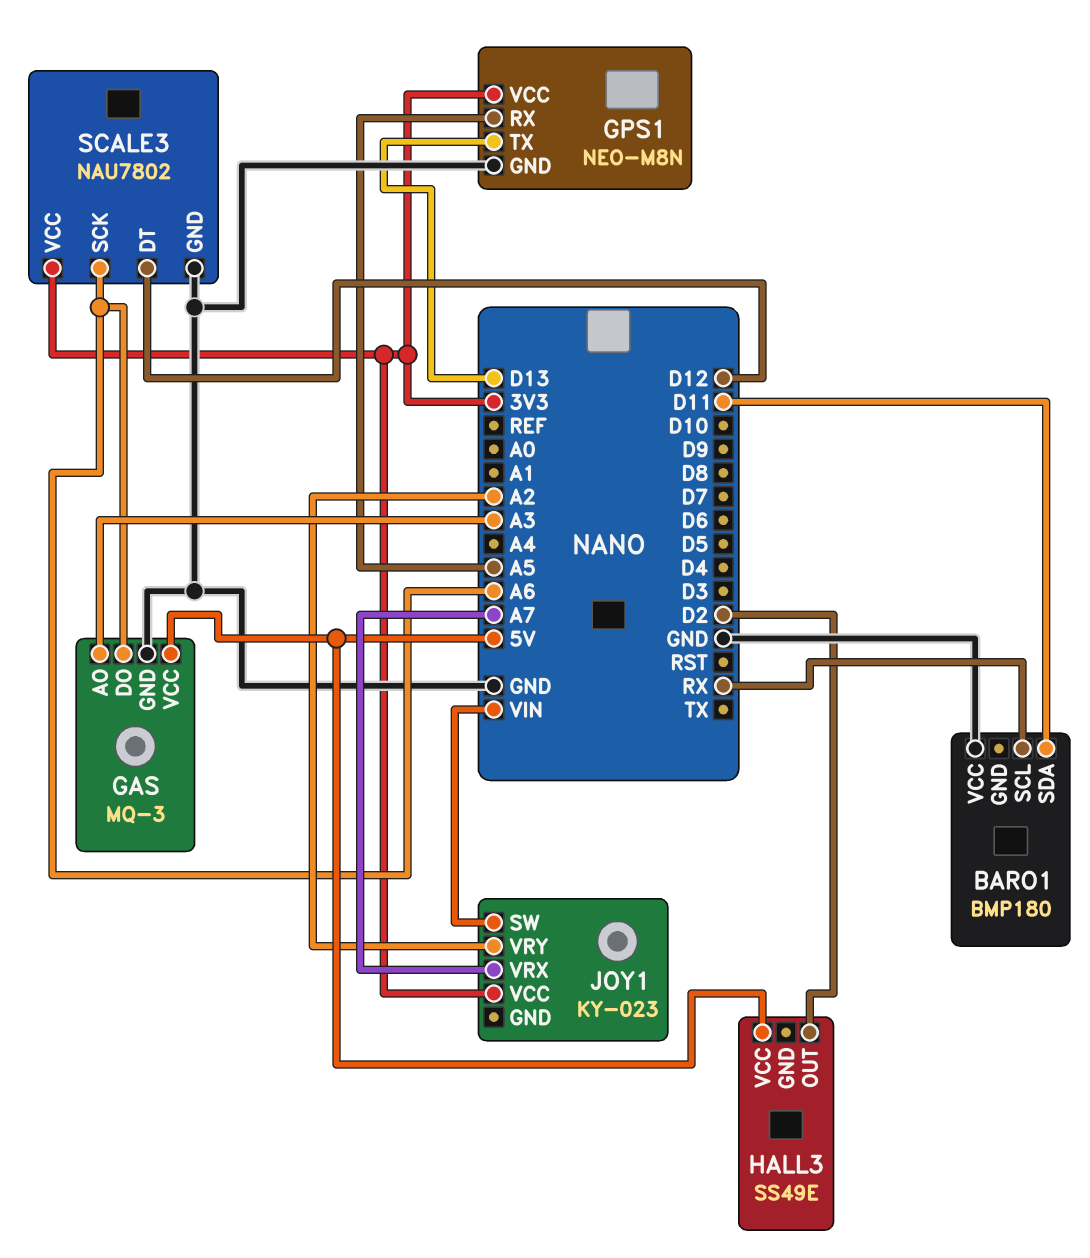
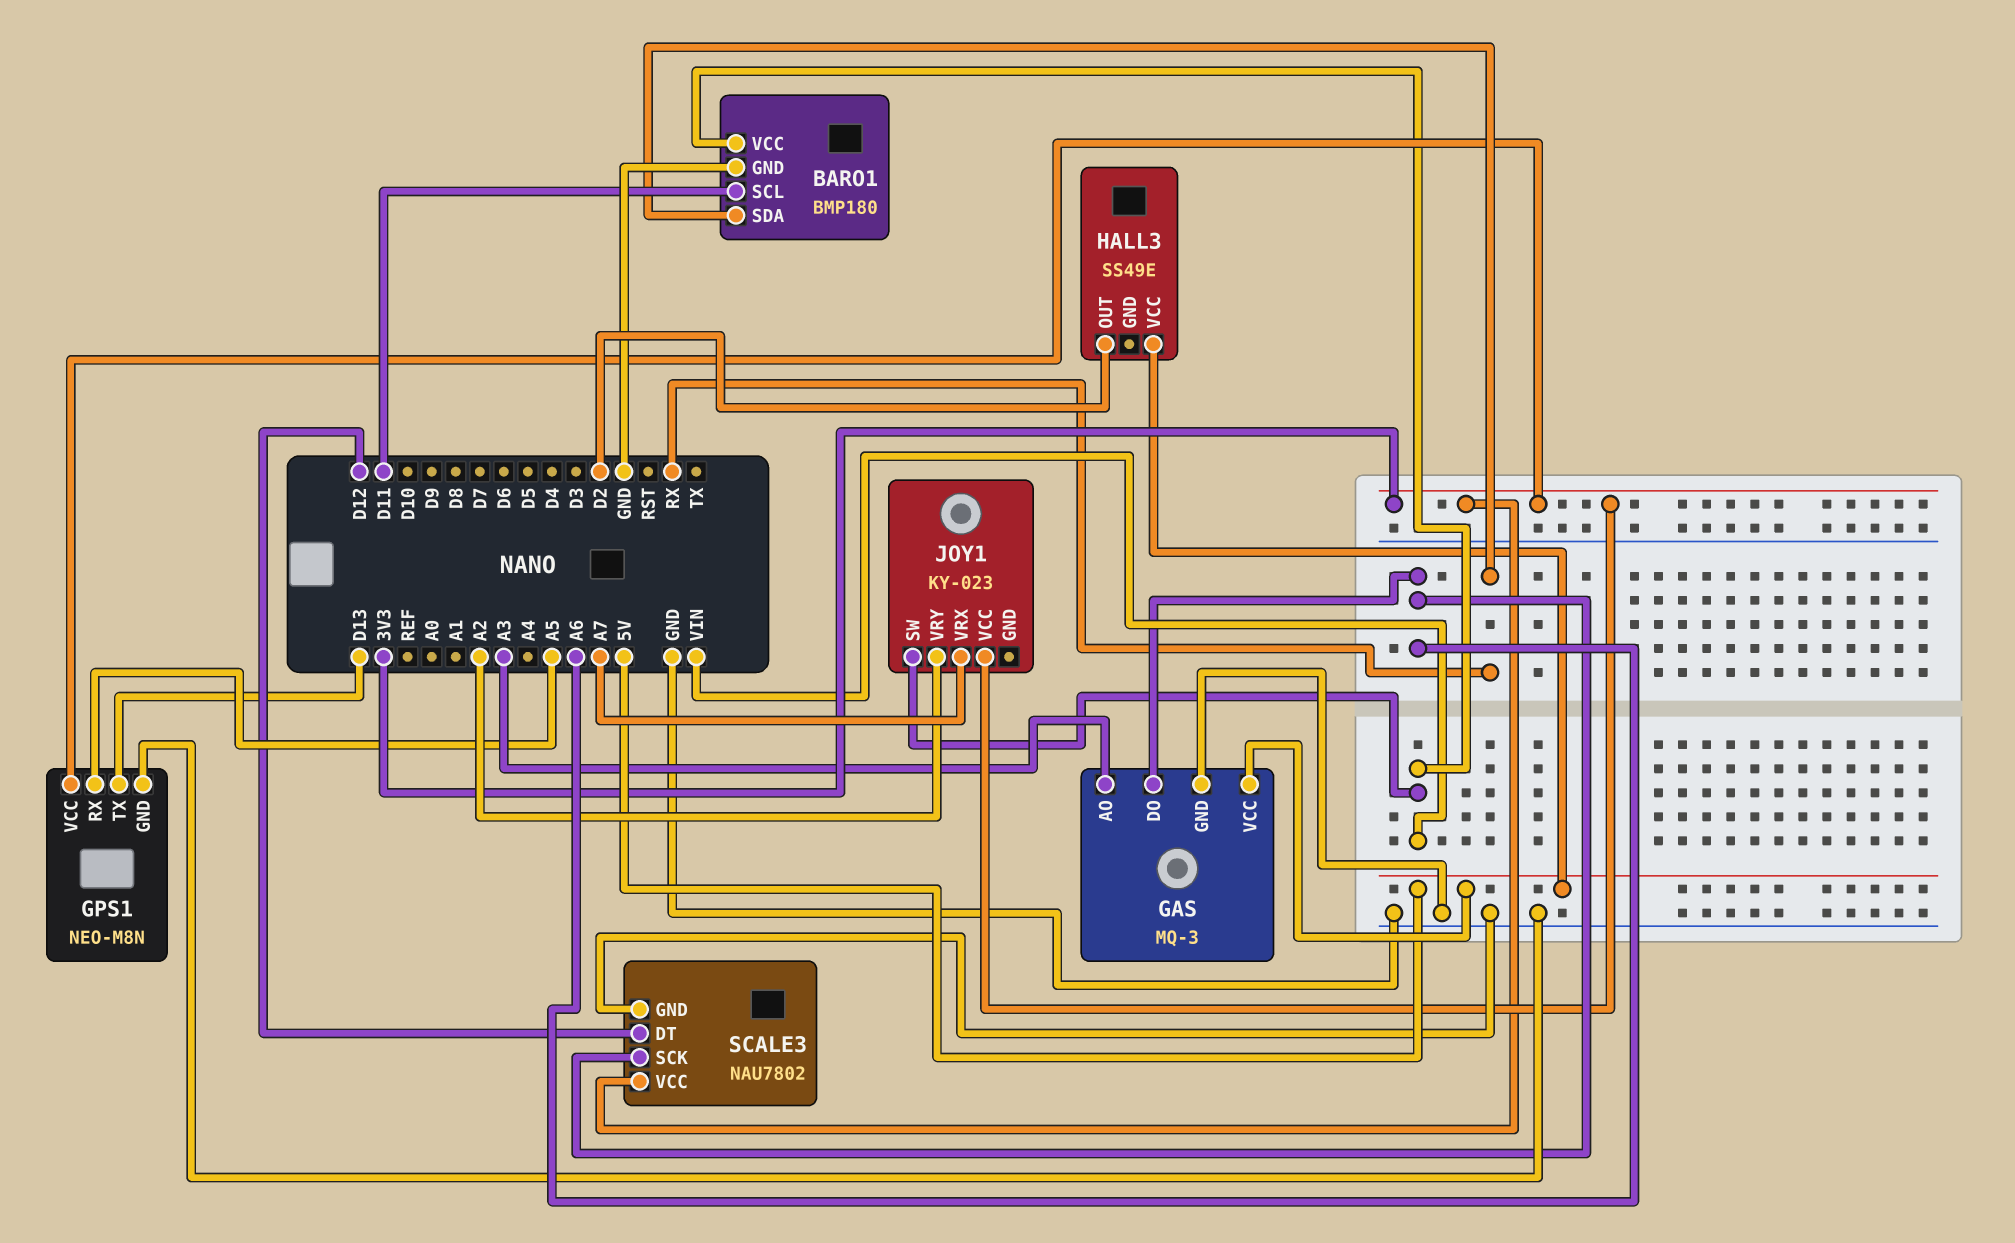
BARO1 pin GND: none -> GND
BARO1 pin SCL: RX -> D11
BARO1 pin SDA: D11 -> RX
BARO1 pin VCC: GND -> VIN

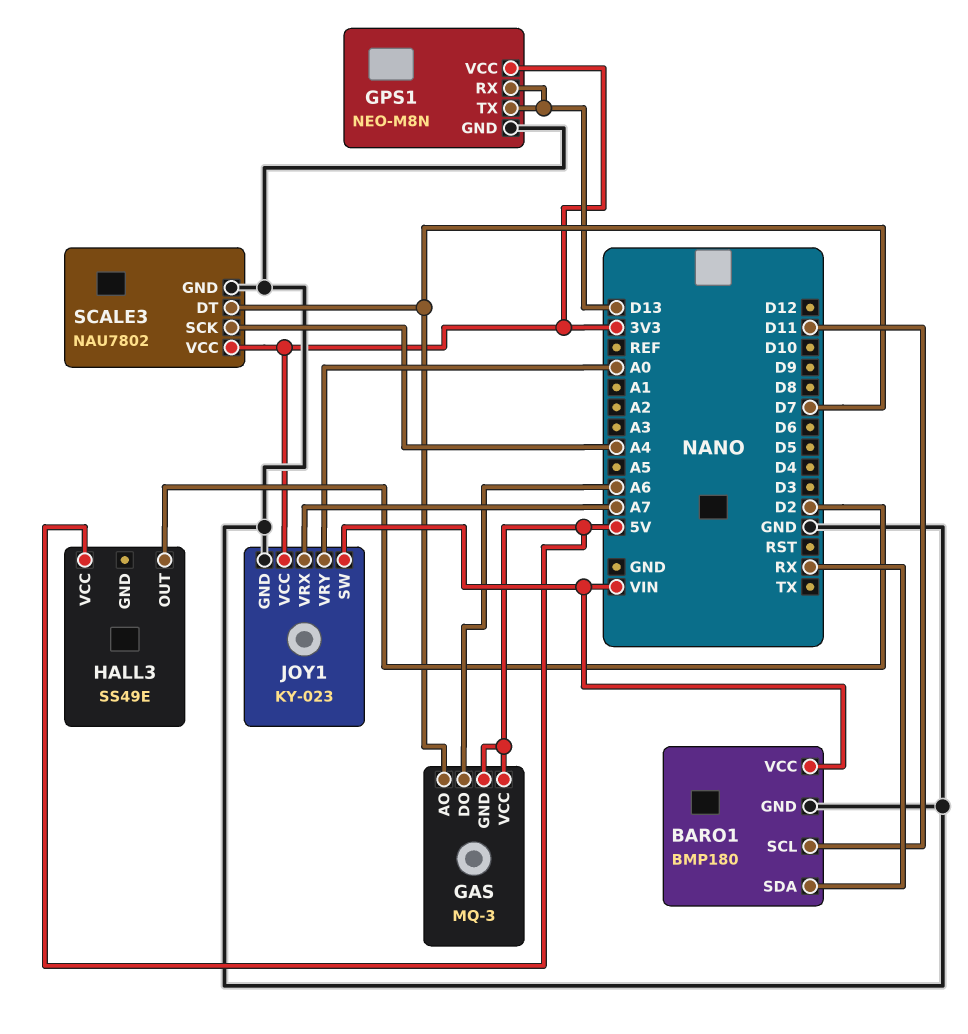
GAS pin AO: A3 -> D7
GAS pin GND: GND -> 5V
GPS1 pin RX: A5 -> D13
JOY1 pin GND: none -> GND
JOY1 pin VRY: A2 -> A0
SCALE3 pin DT: D12 -> D7
SCALE3 pin SCK: A6 -> A4

